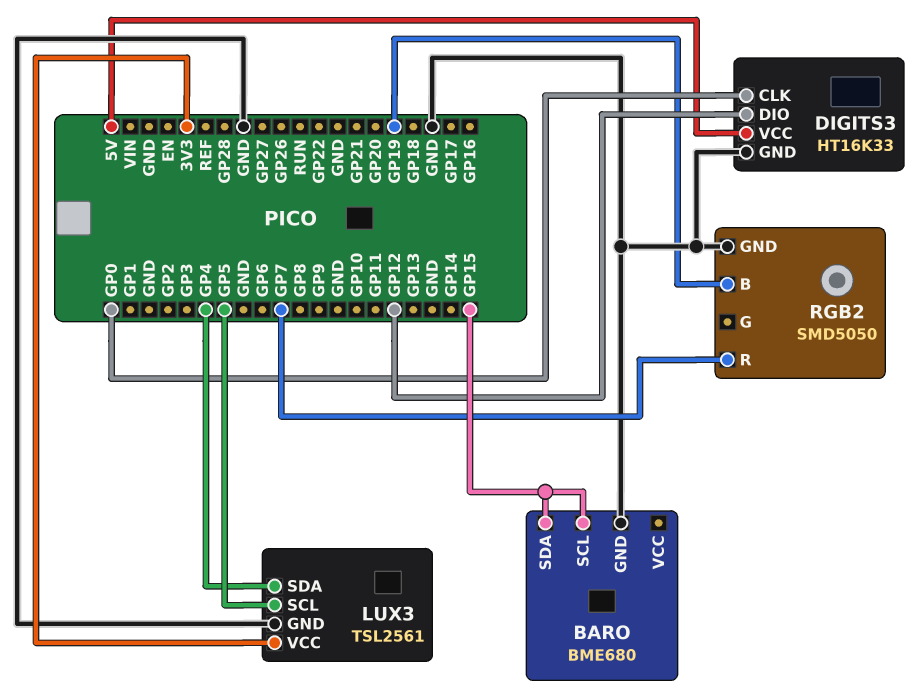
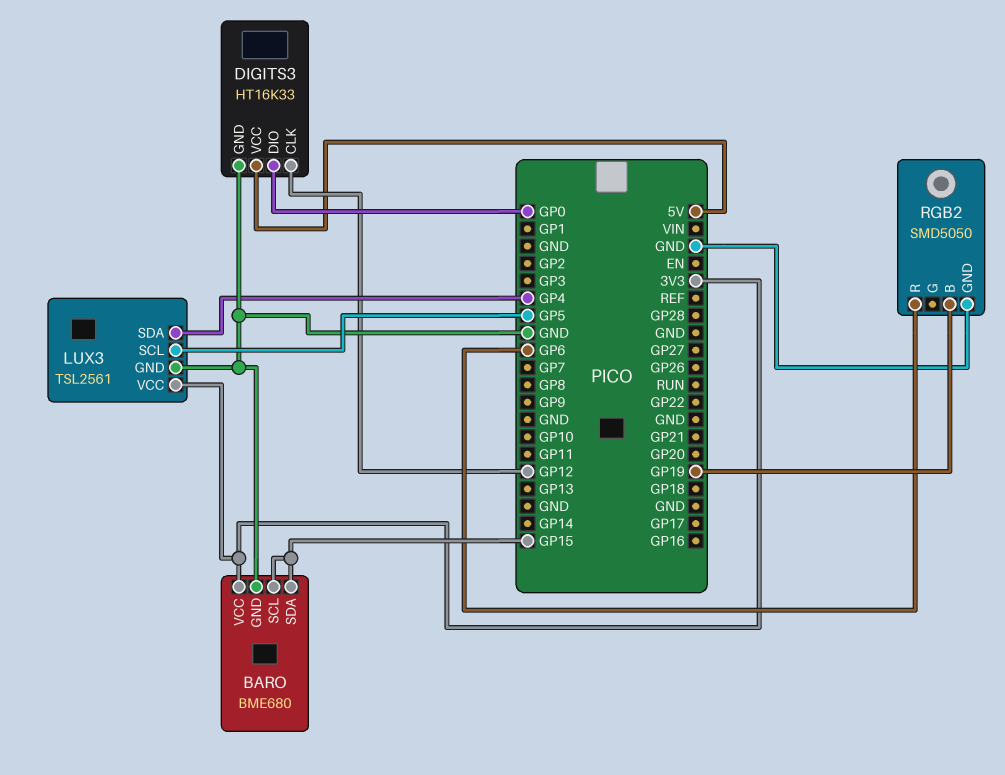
BARO pin VCC: none -> 3V3
DIGITS3 pin CLK: GP0 -> GP12
DIGITS3 pin DIO: GP12 -> GP0
RGB2 pin R: GP7 -> GP6

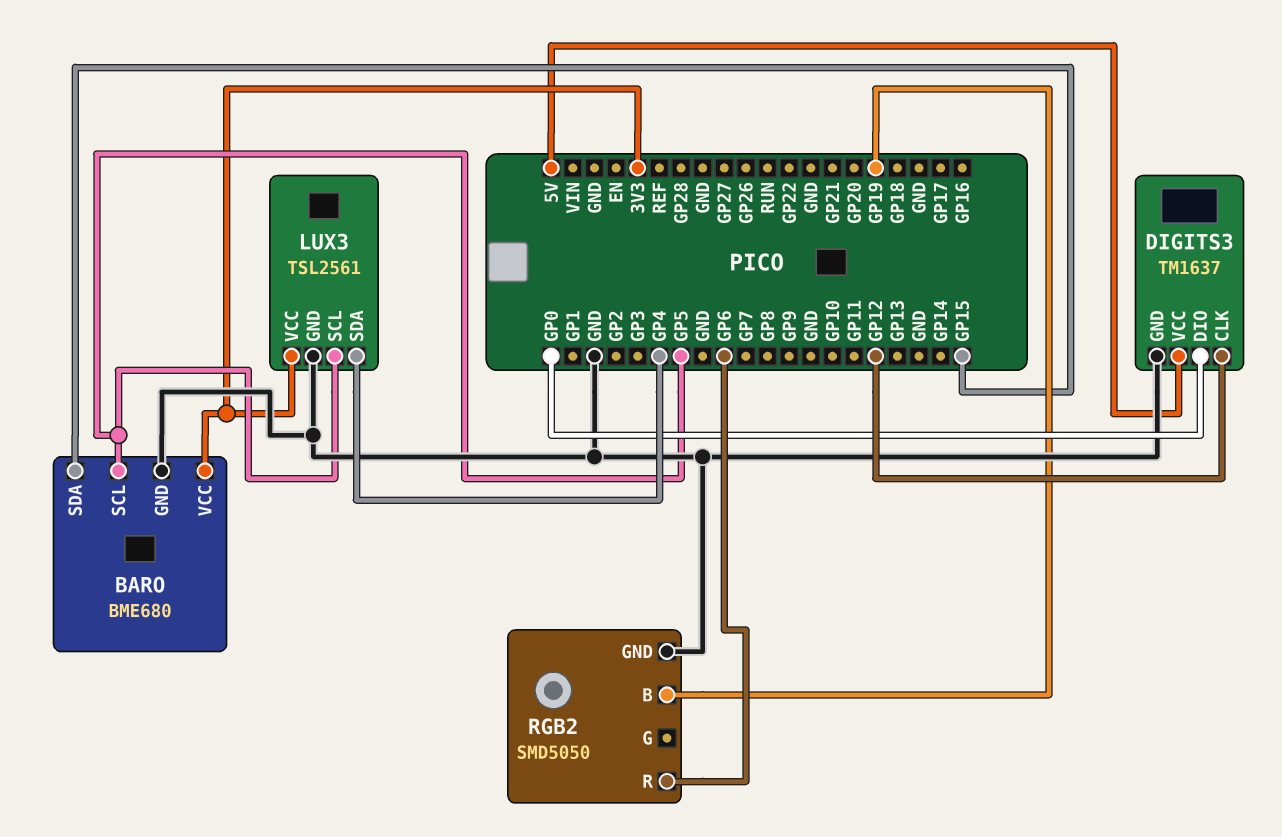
BARO pin SCL: GP15 -> GP5
DIGITS3: HT16K33 -> TM1637

